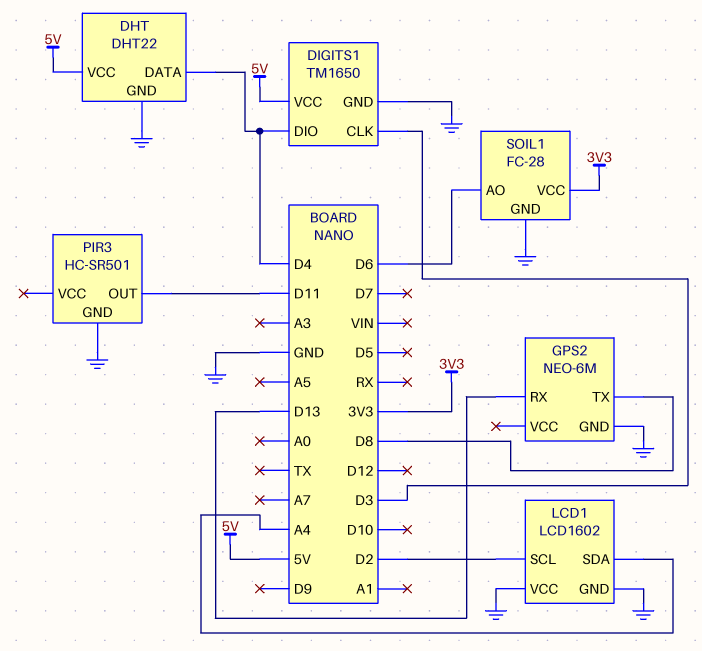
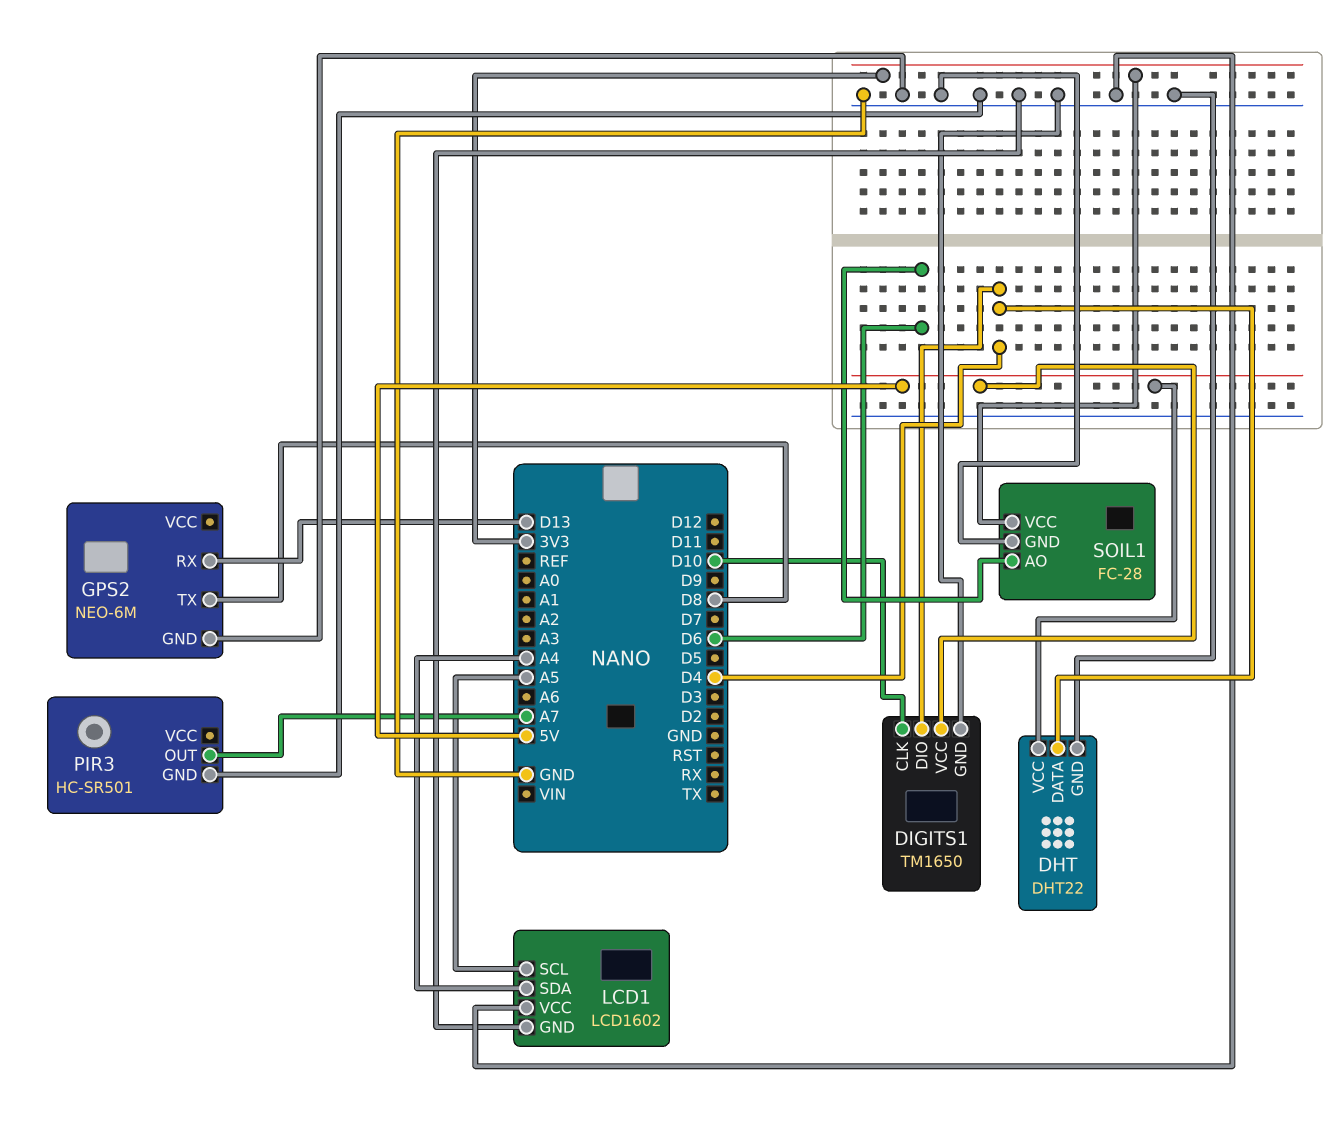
DIGITS1 pin CLK: D3 -> D10
LCD1 pin SCL: D2 -> A5
PIR3 pin OUT: D11 -> A7

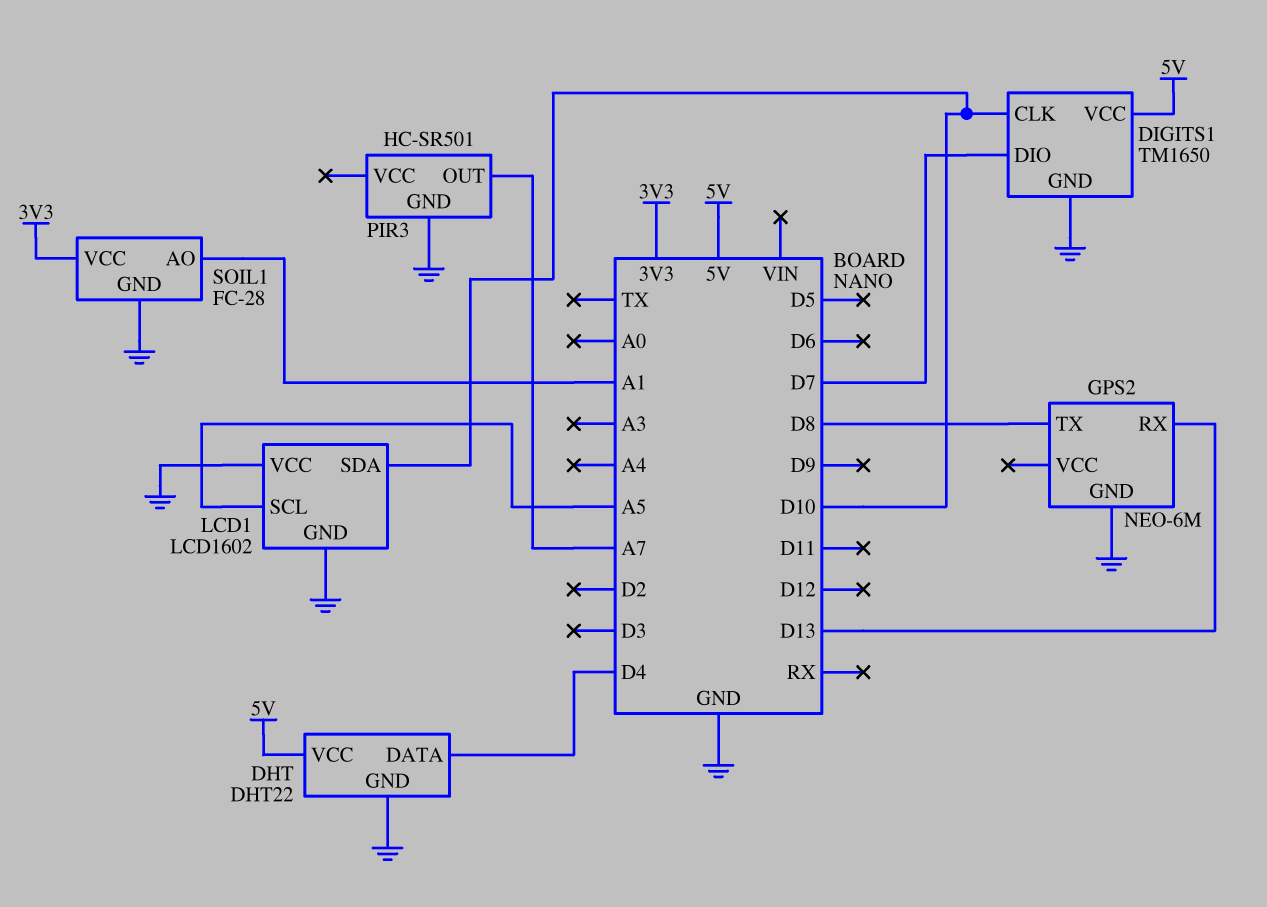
DIGITS1 pin DIO: D4 -> D7
LCD1 pin SDA: A4 -> D10
SOIL1 pin AO: D6 -> A1

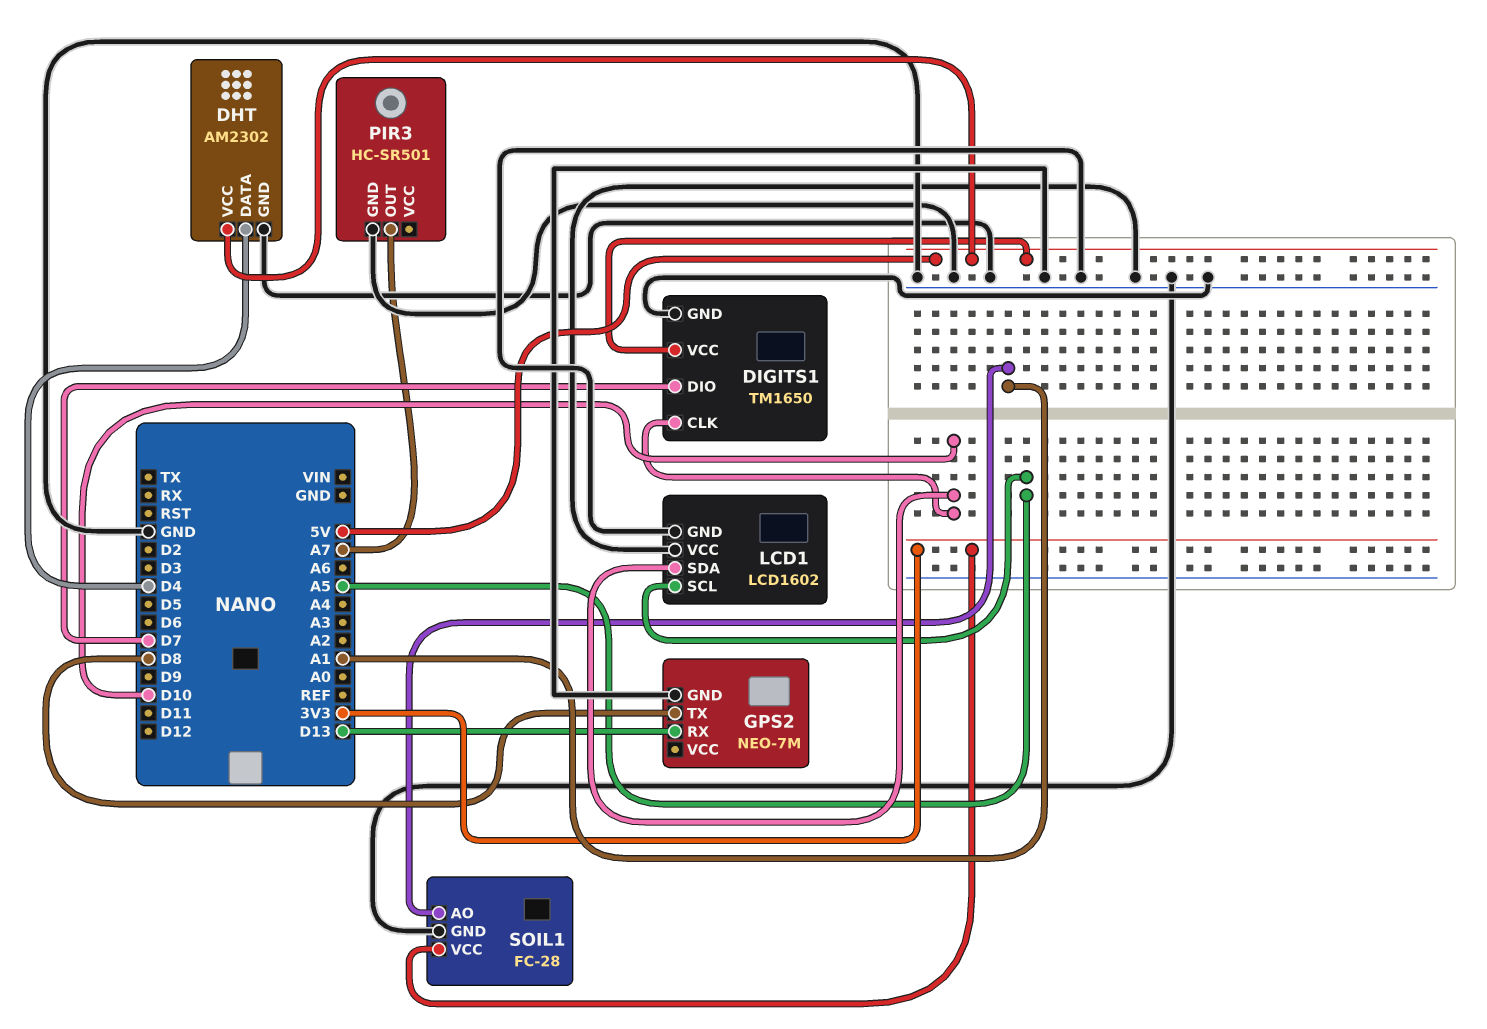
DHT: DHT22 -> AM2302
GPS2: NEO-6M -> NEO-7M

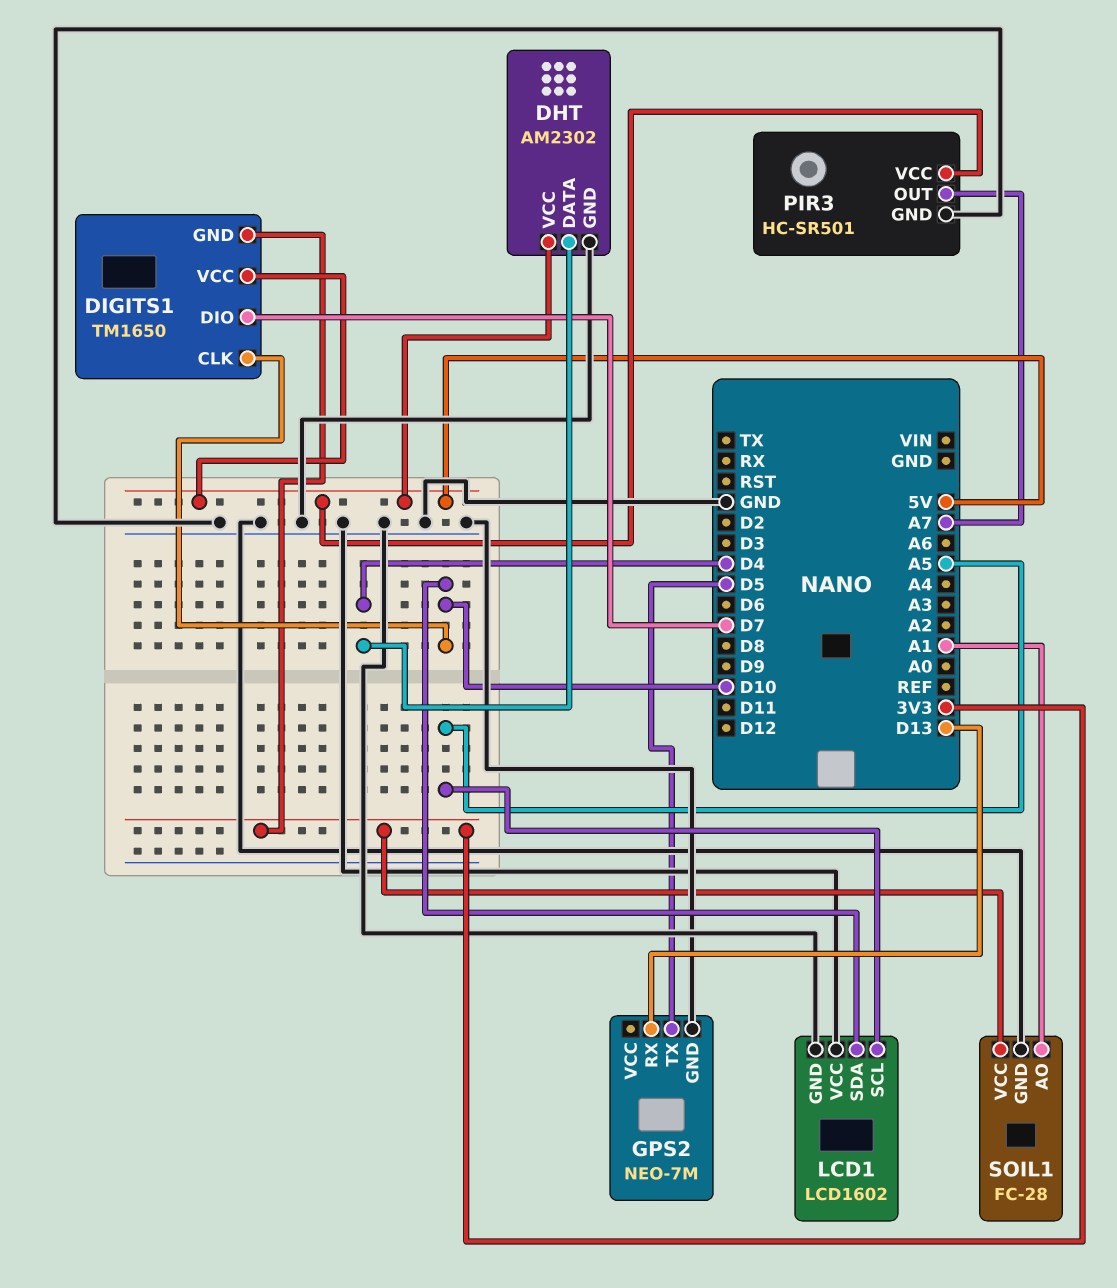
DIGITS1 pin GND: GND -> 3V3
GPS2 pin TX: D8 -> D5
PIR3 pin VCC: none -> 5V

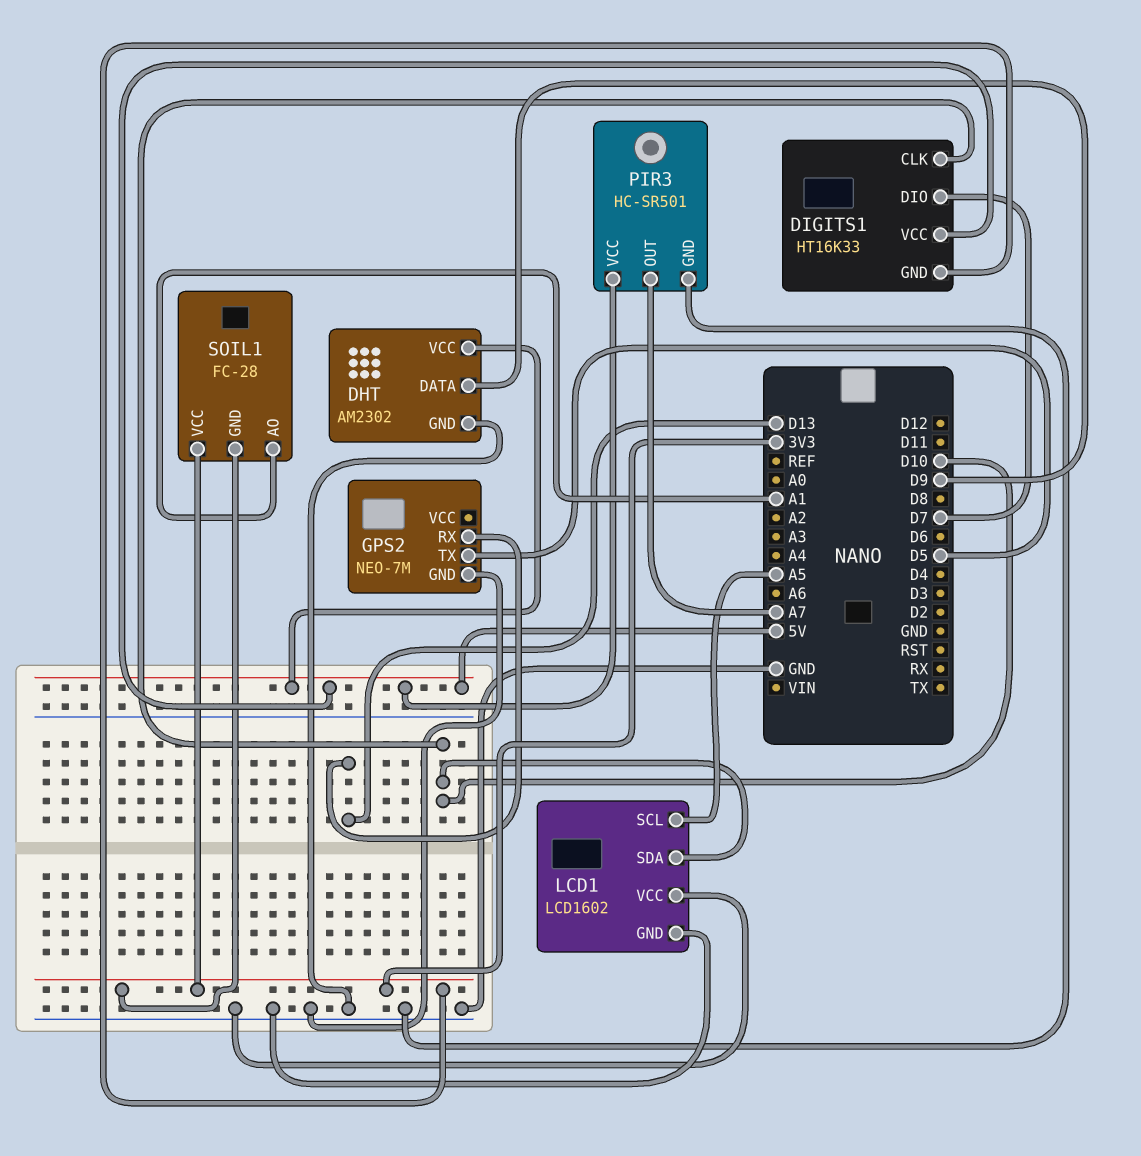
DHT pin DATA: D4 -> D9
DIGITS1: TM1650 -> HT16K33
SOIL1 pin GND: GND -> 3V3

